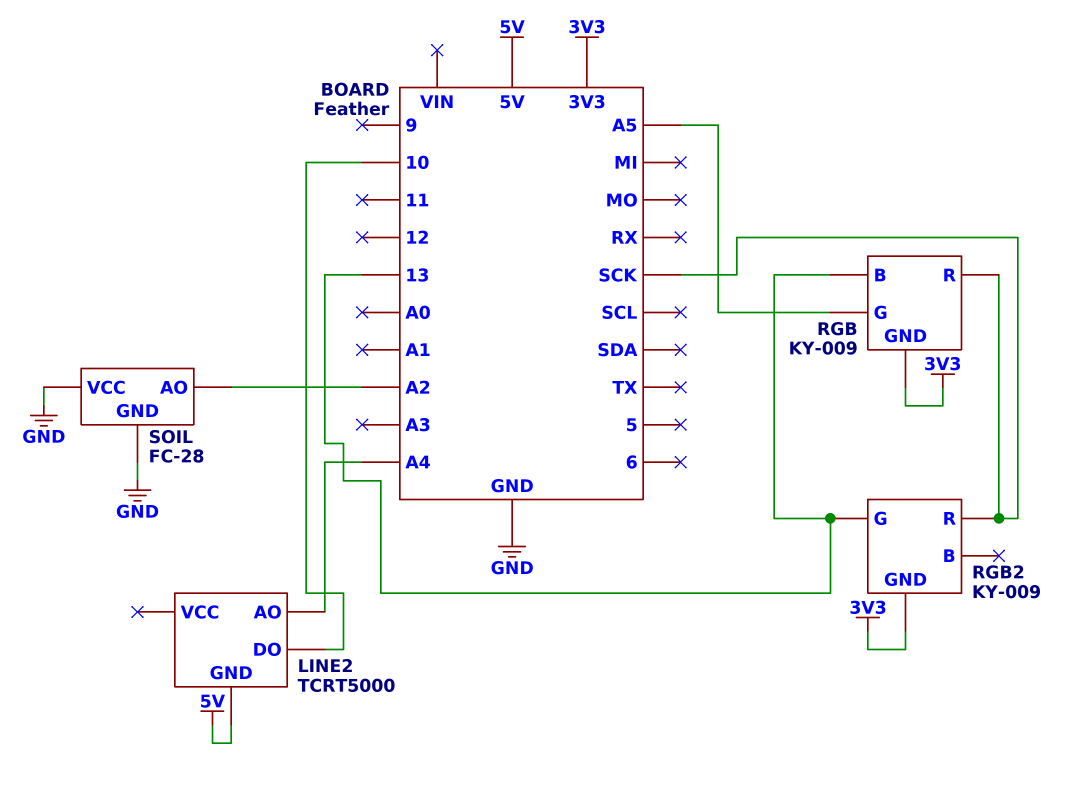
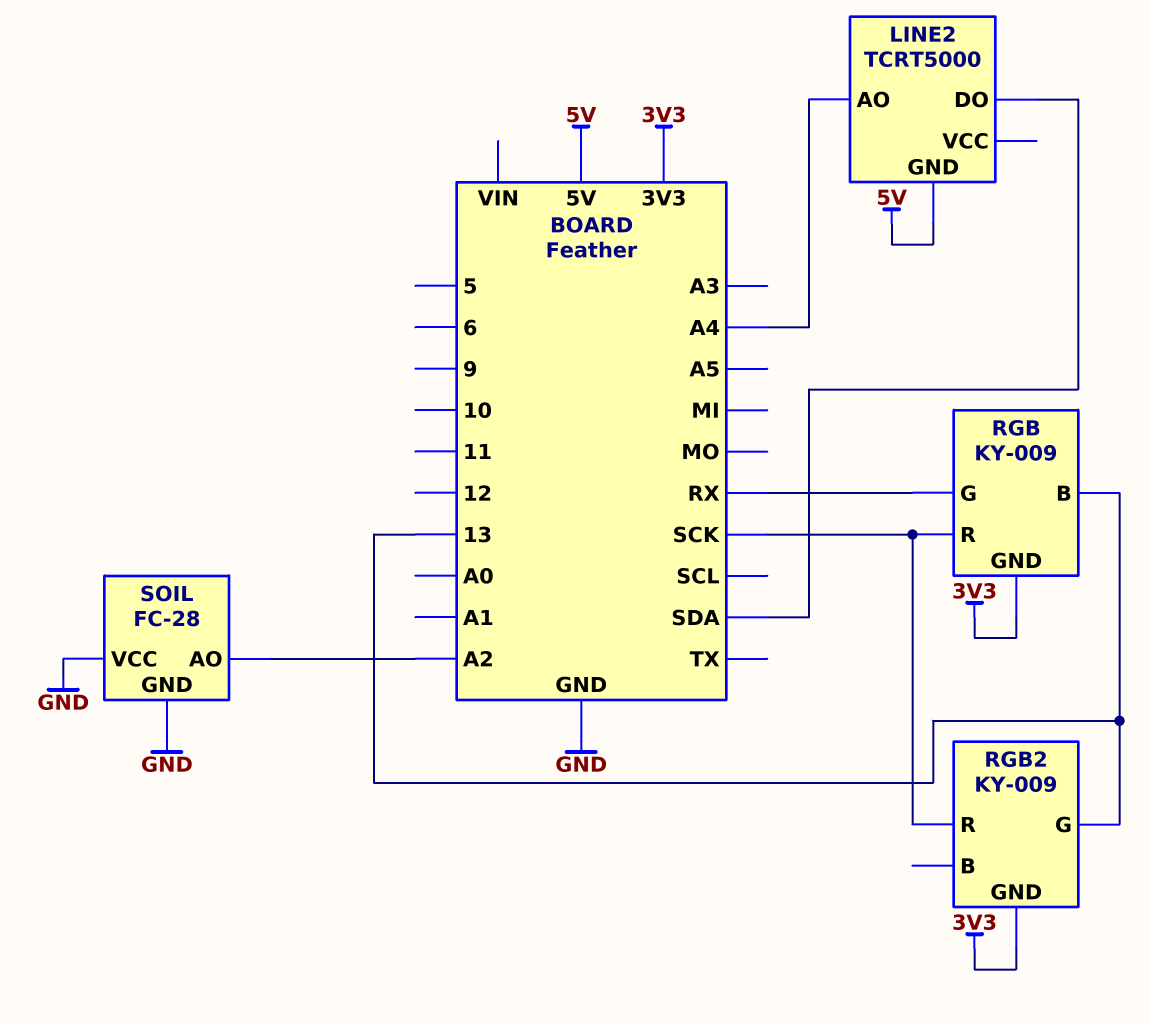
LINE2 pin DO: 10 -> SDA
RGB pin G: A5 -> RX

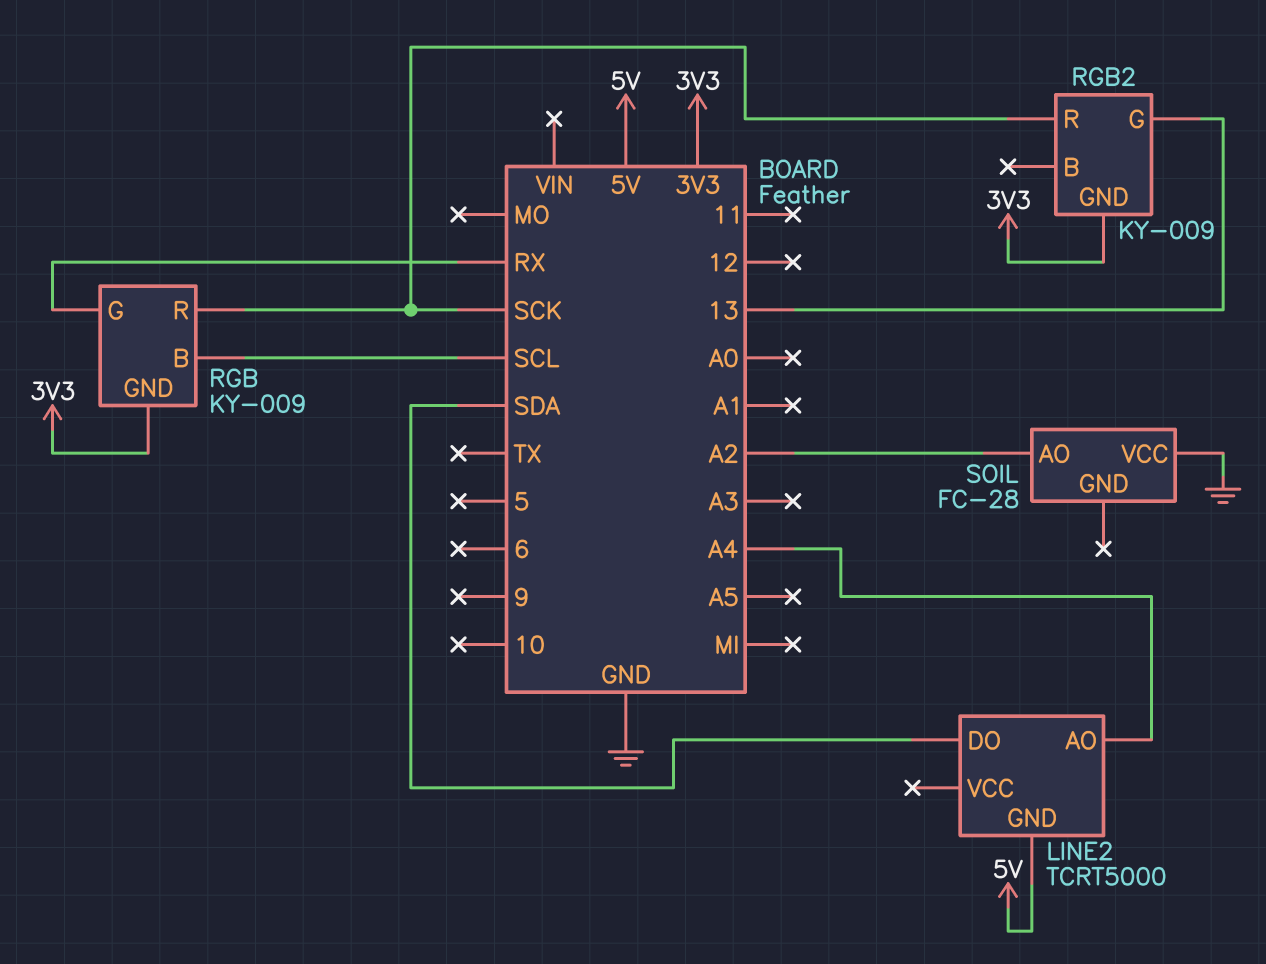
RGB pin B: 13 -> SCL
SOIL pin GND: GND -> none

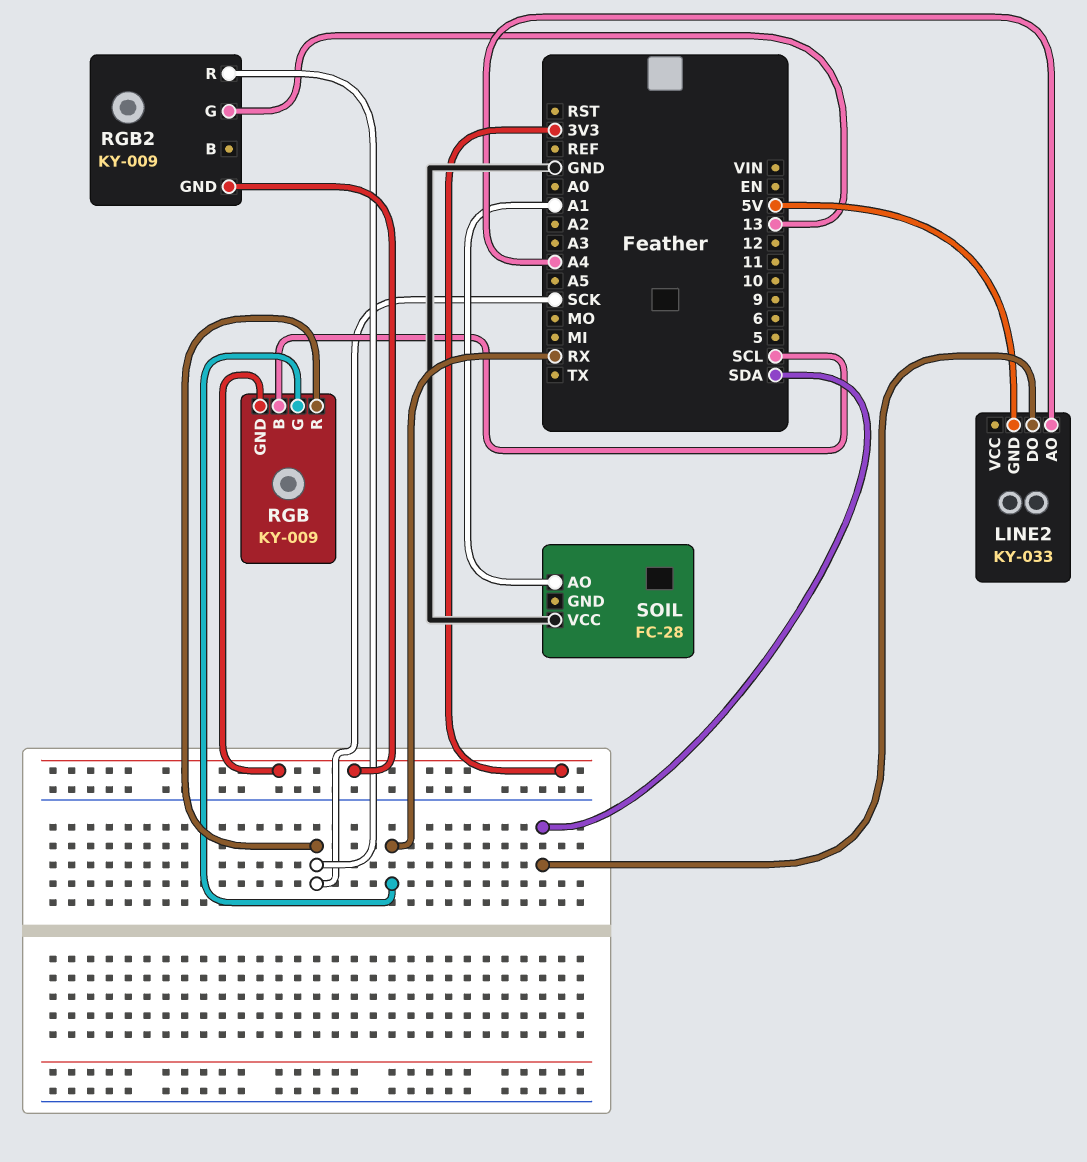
LINE2: TCRT5000 -> KY-033
SOIL pin AO: A2 -> A1

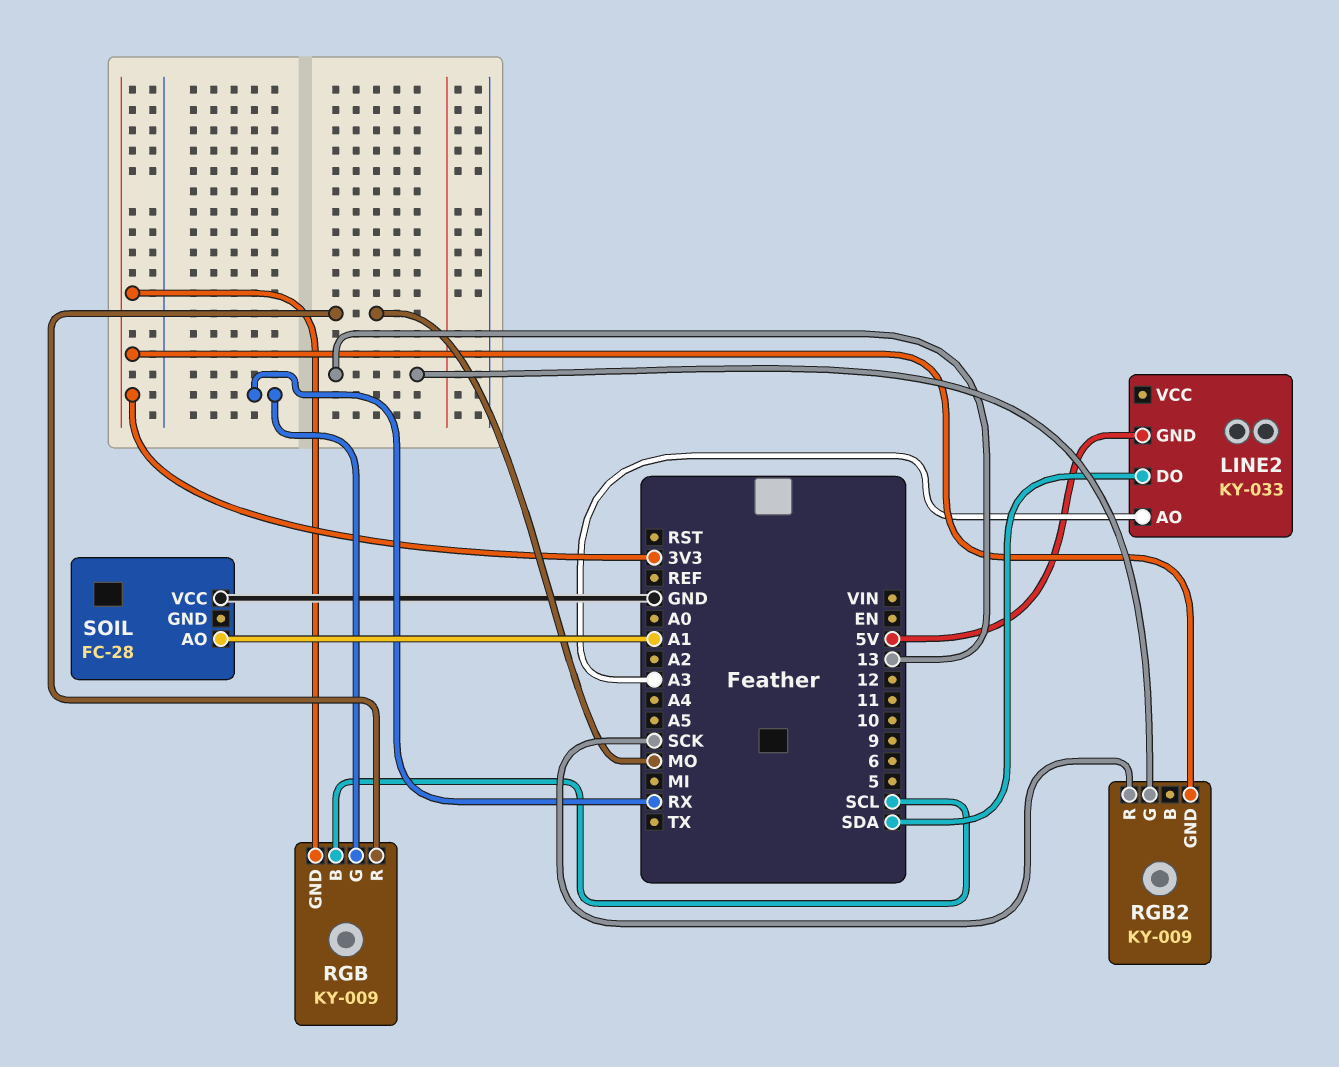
LINE2 pin AO: A4 -> A3
RGB pin R: SCK -> MO

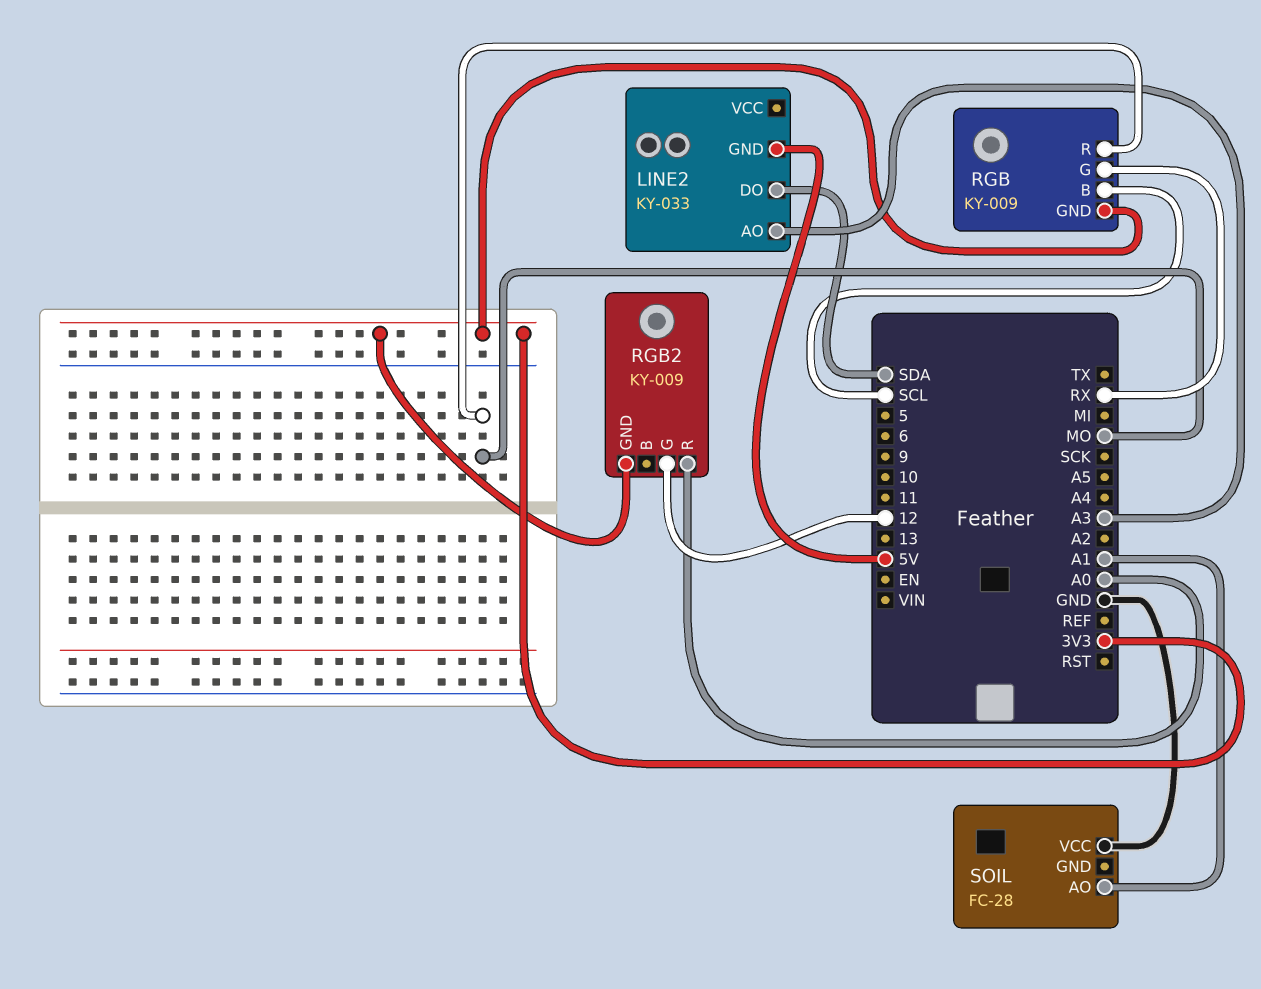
RGB2 pin G: 13 -> 12
RGB2 pin R: SCK -> A0

